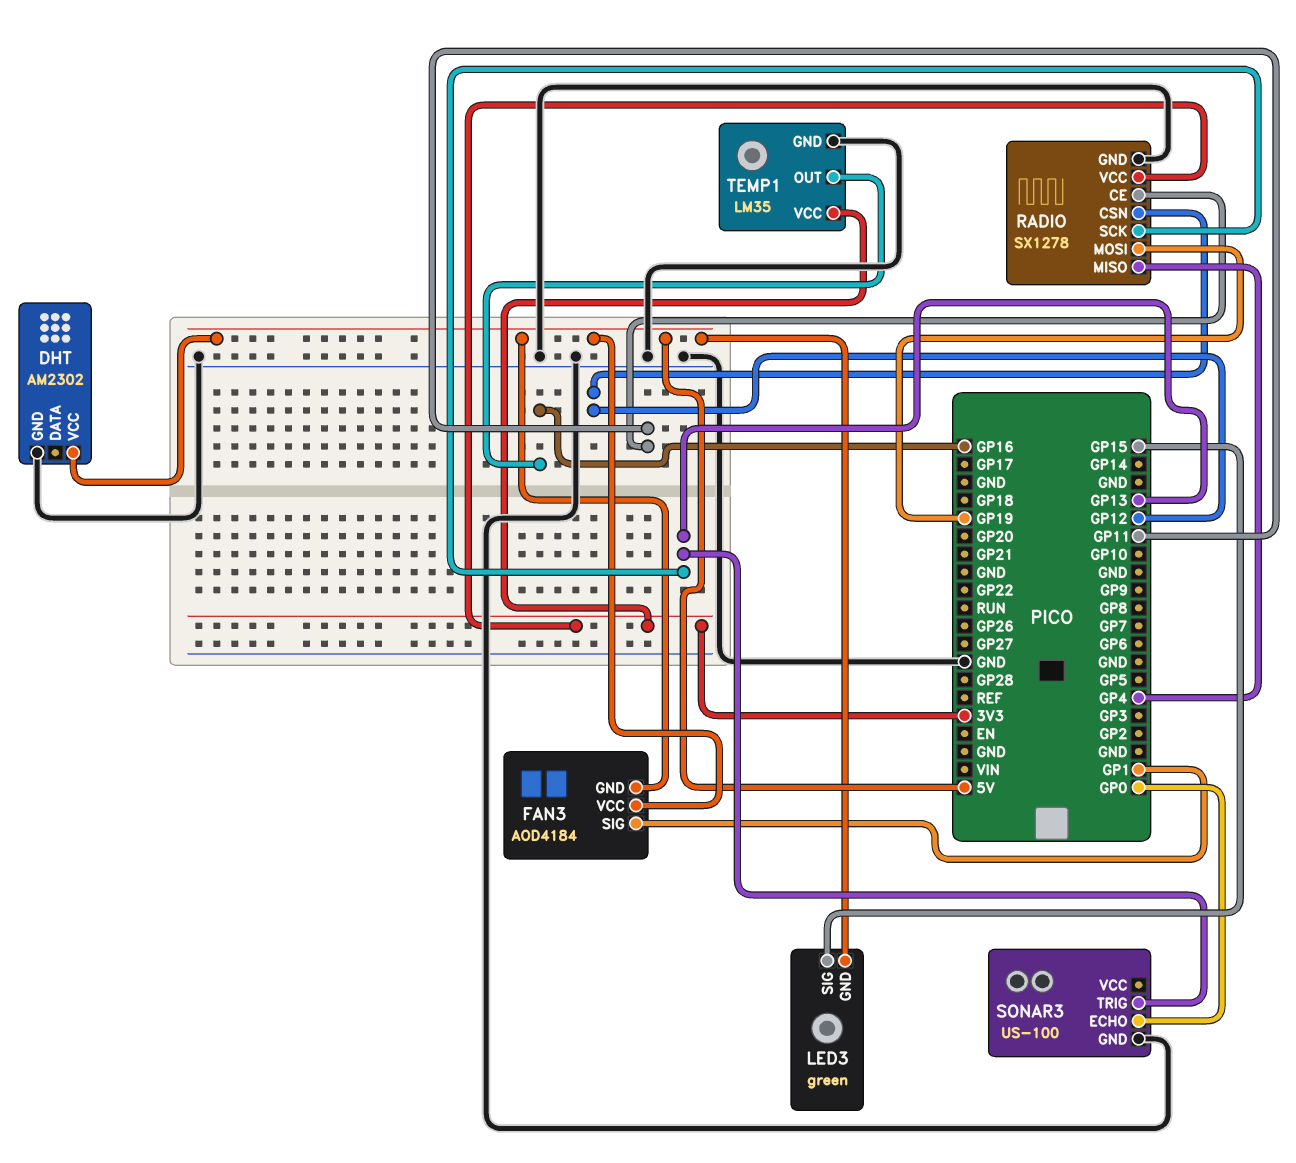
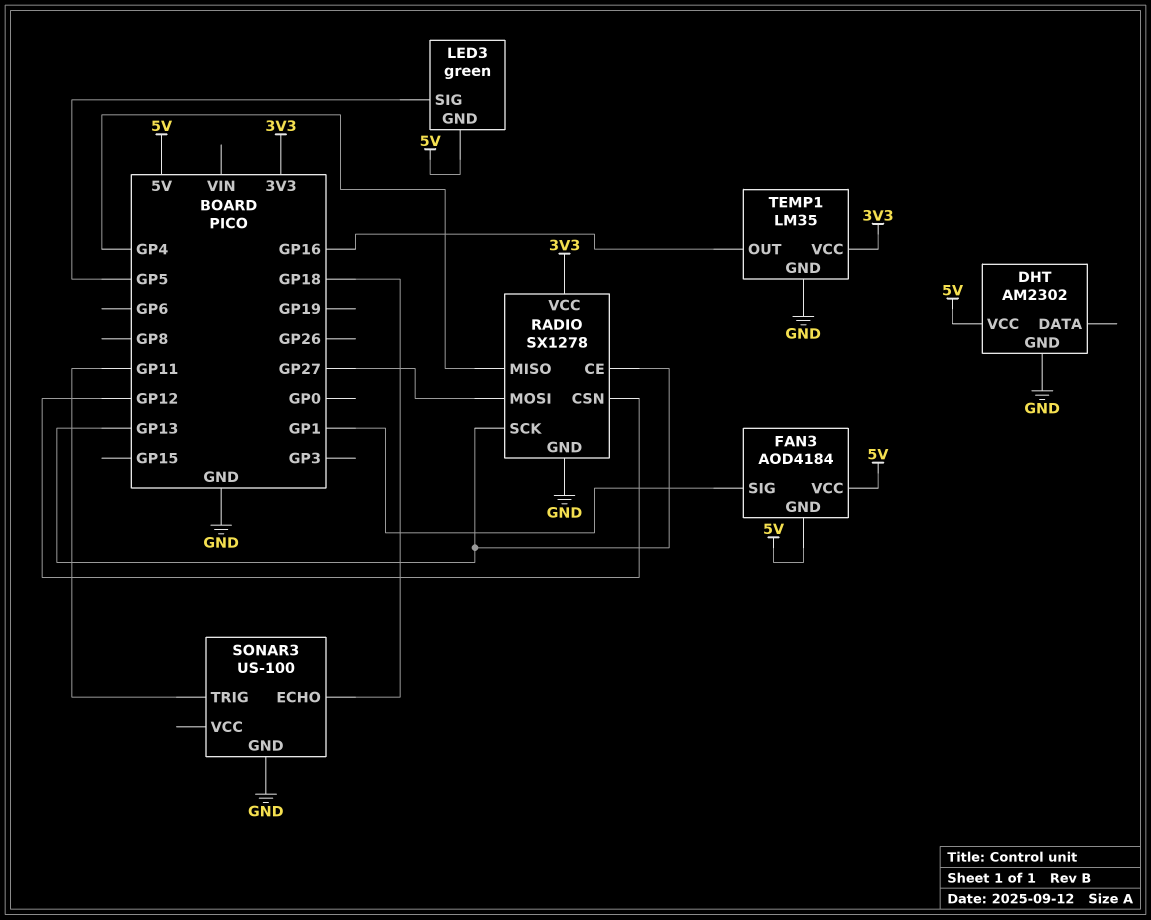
LED3 pin SIG: GP15 -> GP5
RADIO pin CE: GP11 -> GP13
RADIO pin MOSI: GP19 -> GP27
SONAR3 pin ECHO: GP0 -> GP18
SONAR3 pin TRIG: GP13 -> GP11

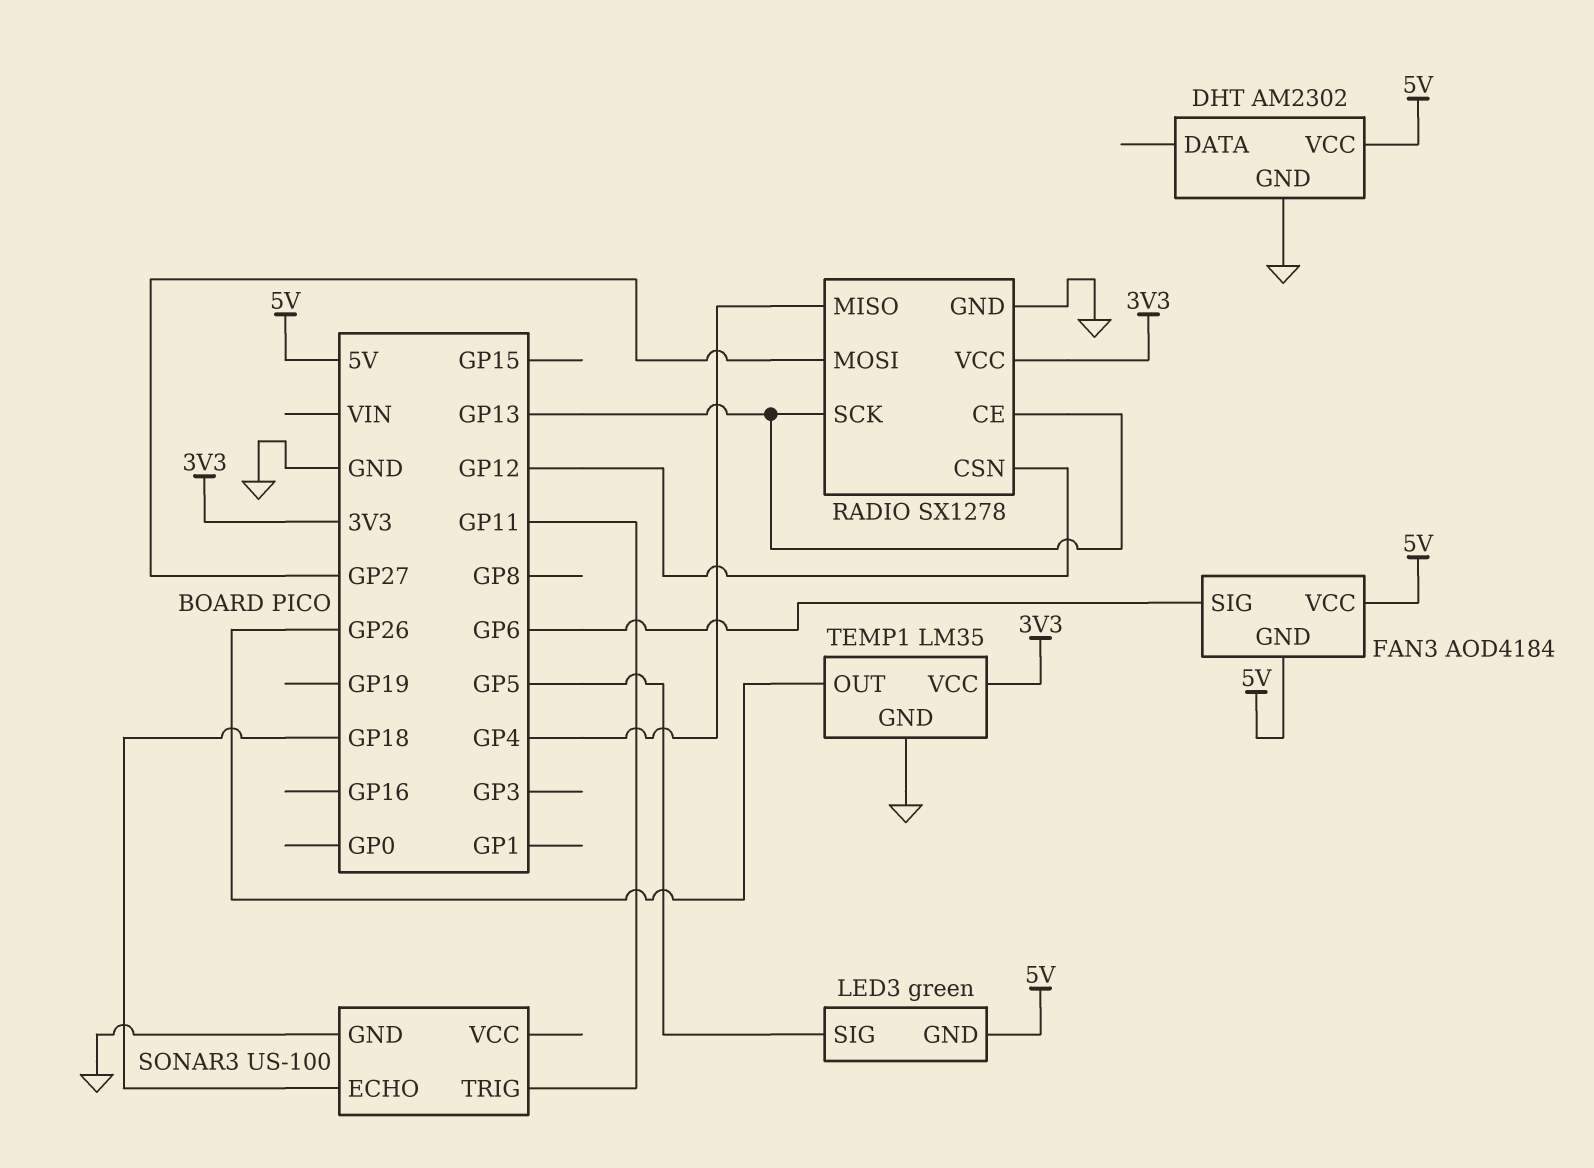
FAN3 pin SIG: GP1 -> GP6
TEMP1 pin OUT: GP16 -> GP26

